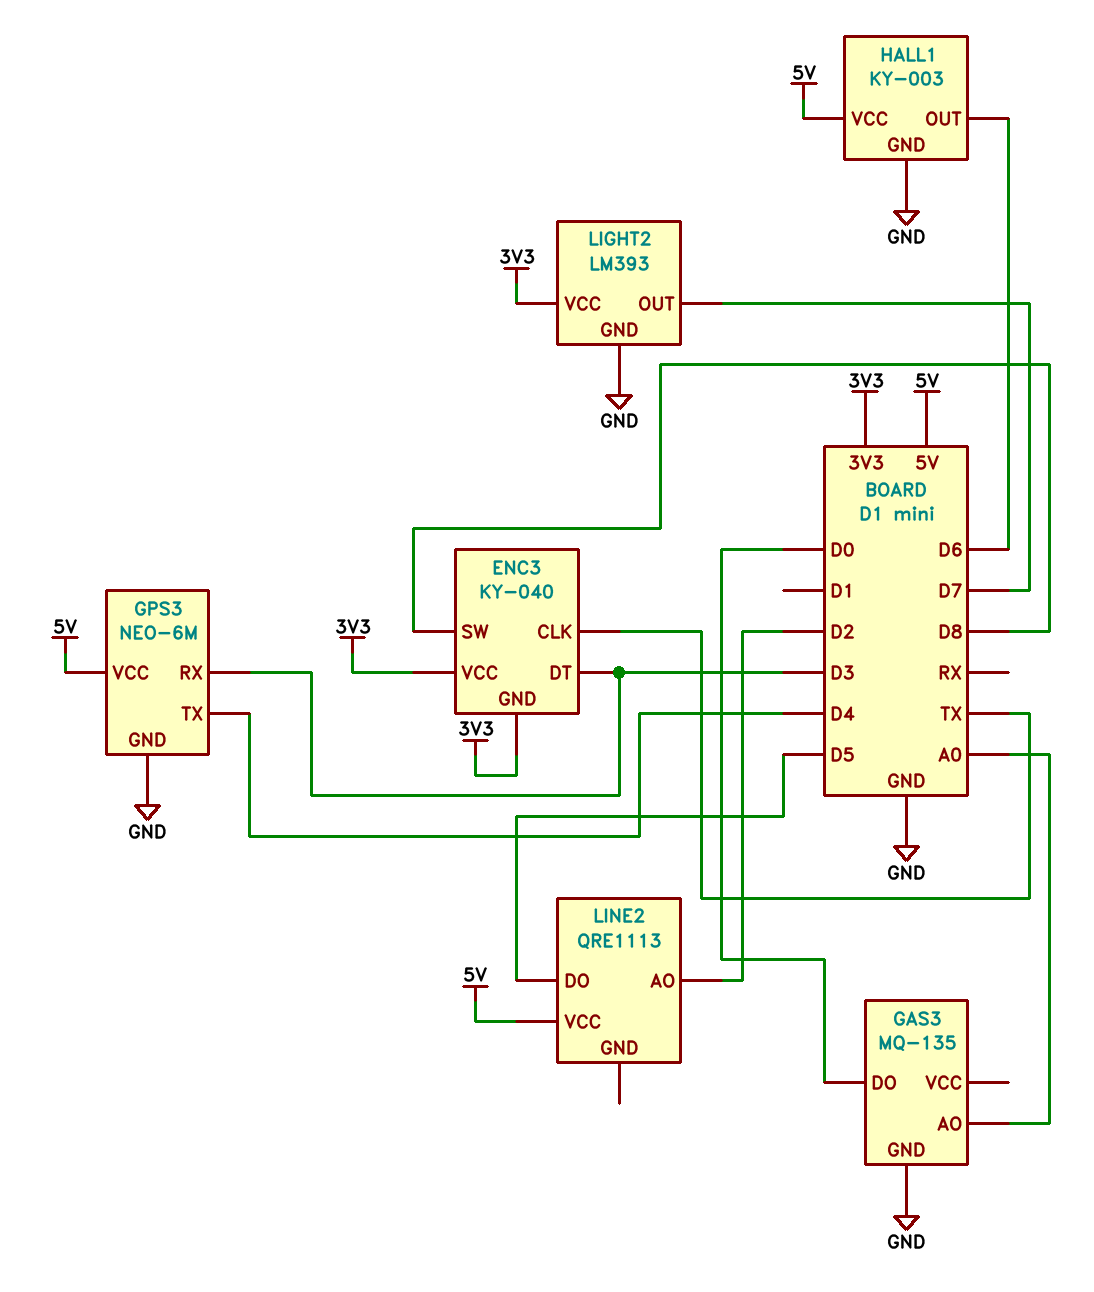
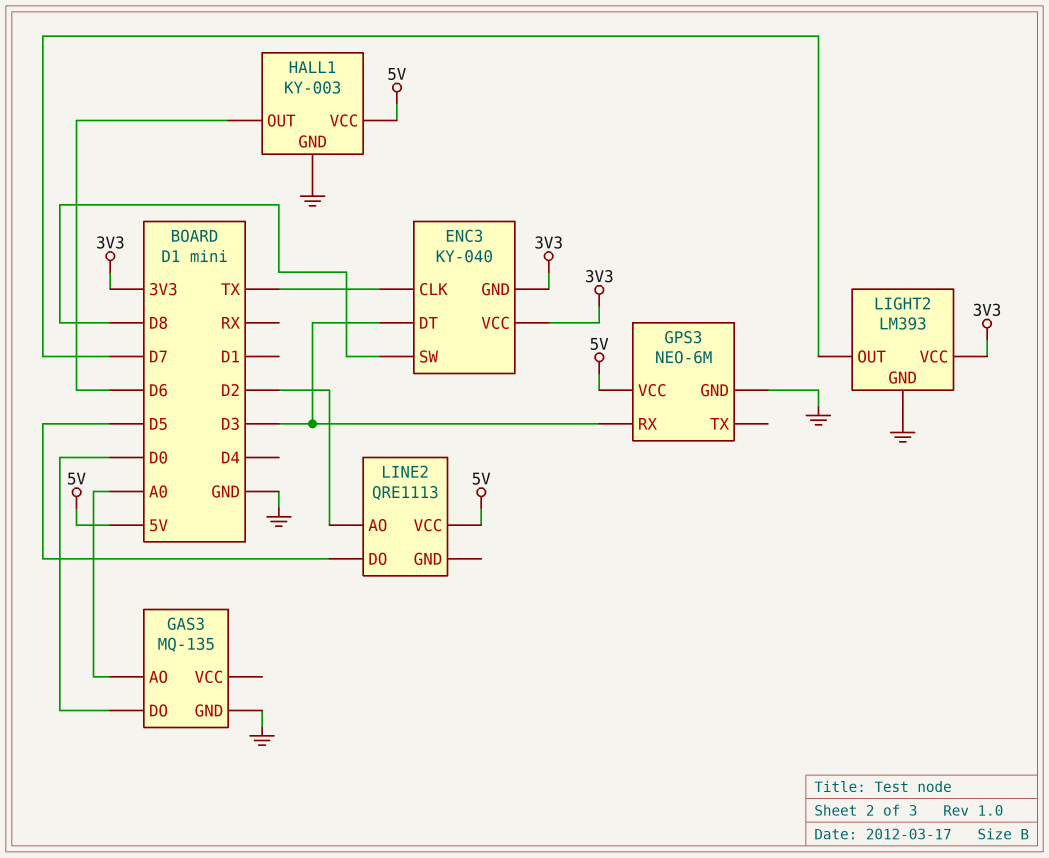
GPS3 pin TX: D4 -> none

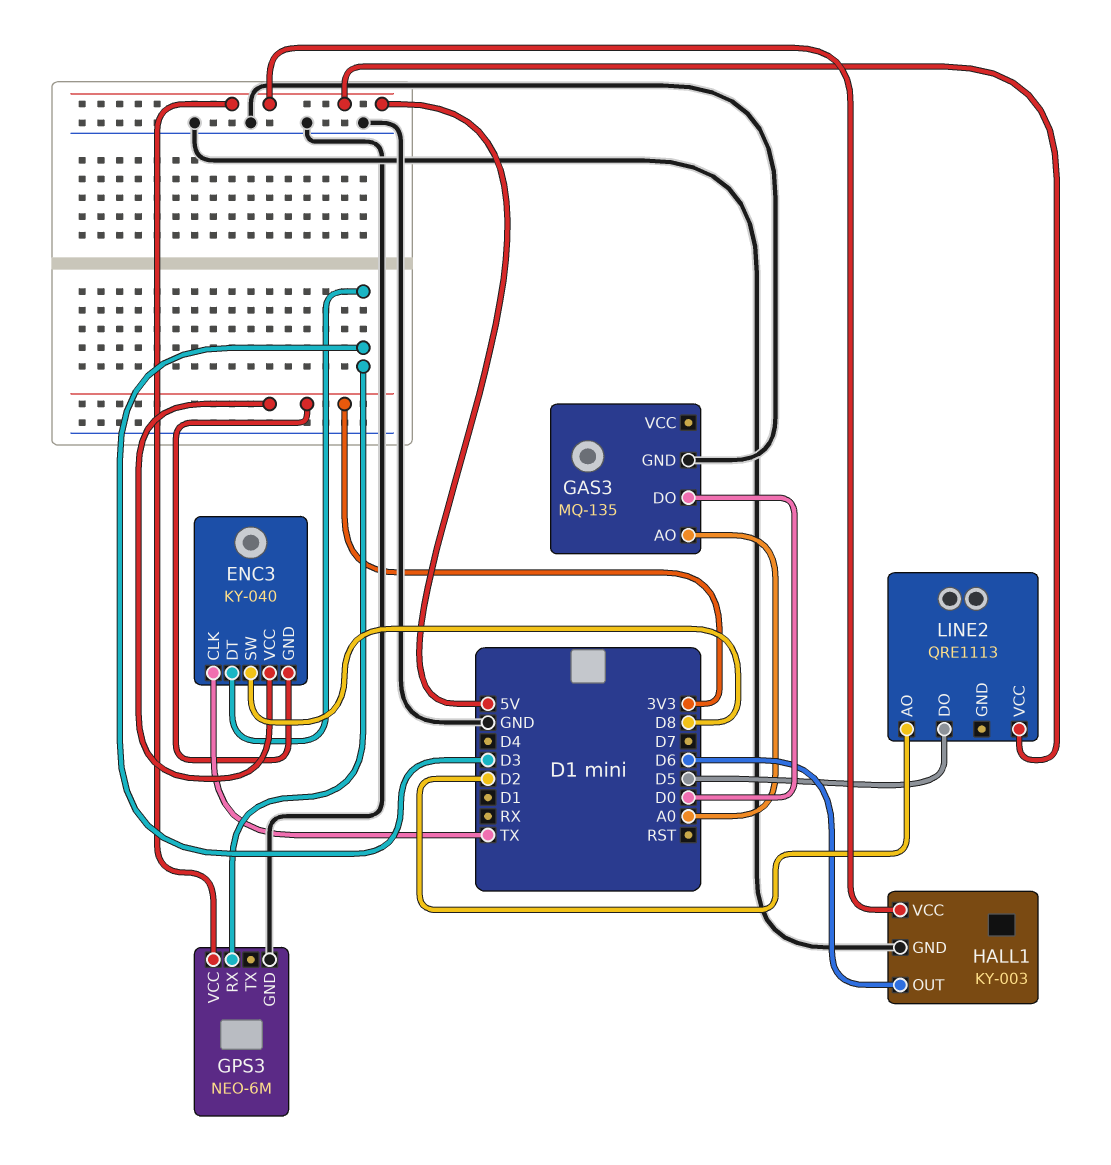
LIGHT2: LM393 -> none
LIGHT2 pin GND: GND -> none
LIGHT2 pin OUT: D7 -> none
LIGHT2 pin VCC: 3V3 -> none

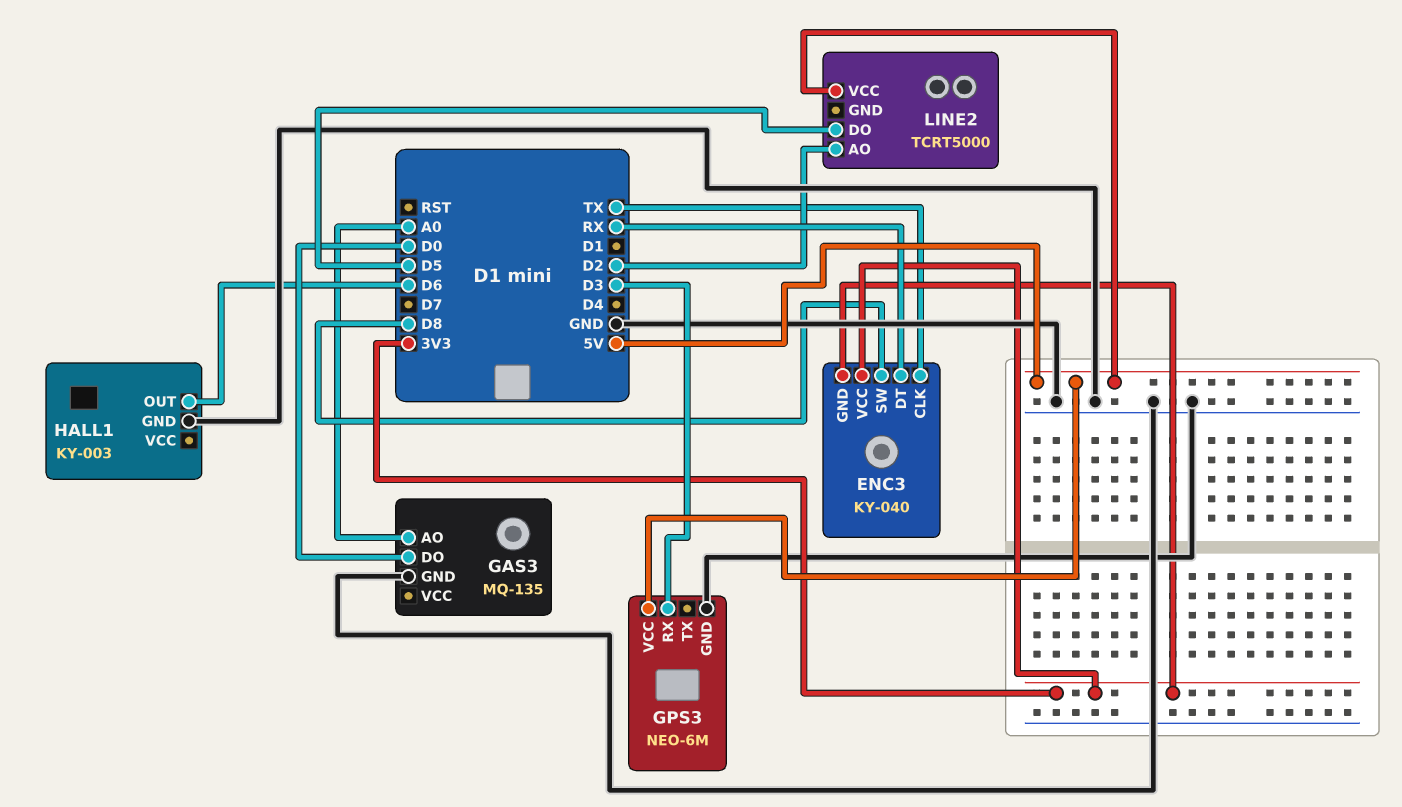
ENC3 pin DT: D3 -> RX
HALL1 pin VCC: 5V -> none
LINE2: QRE1113 -> TCRT5000

